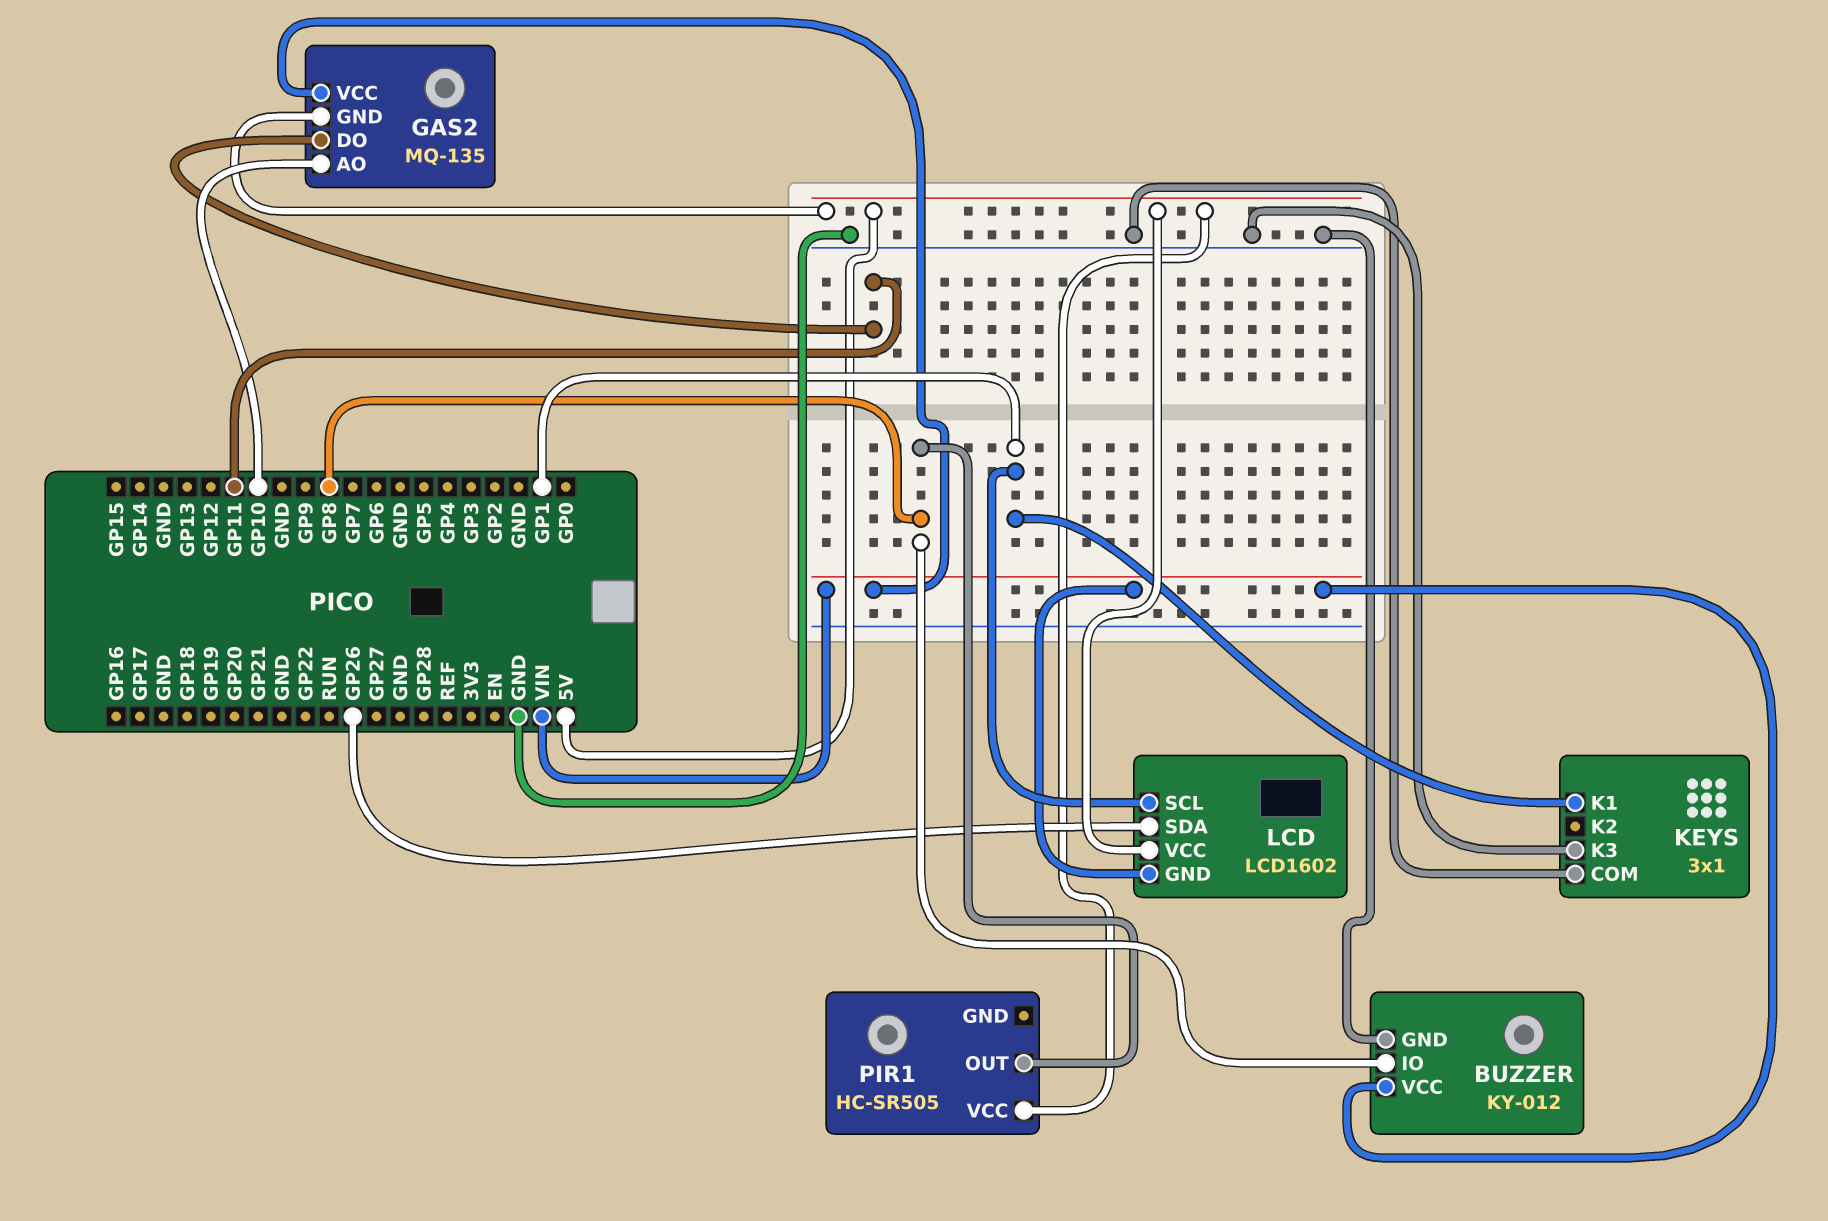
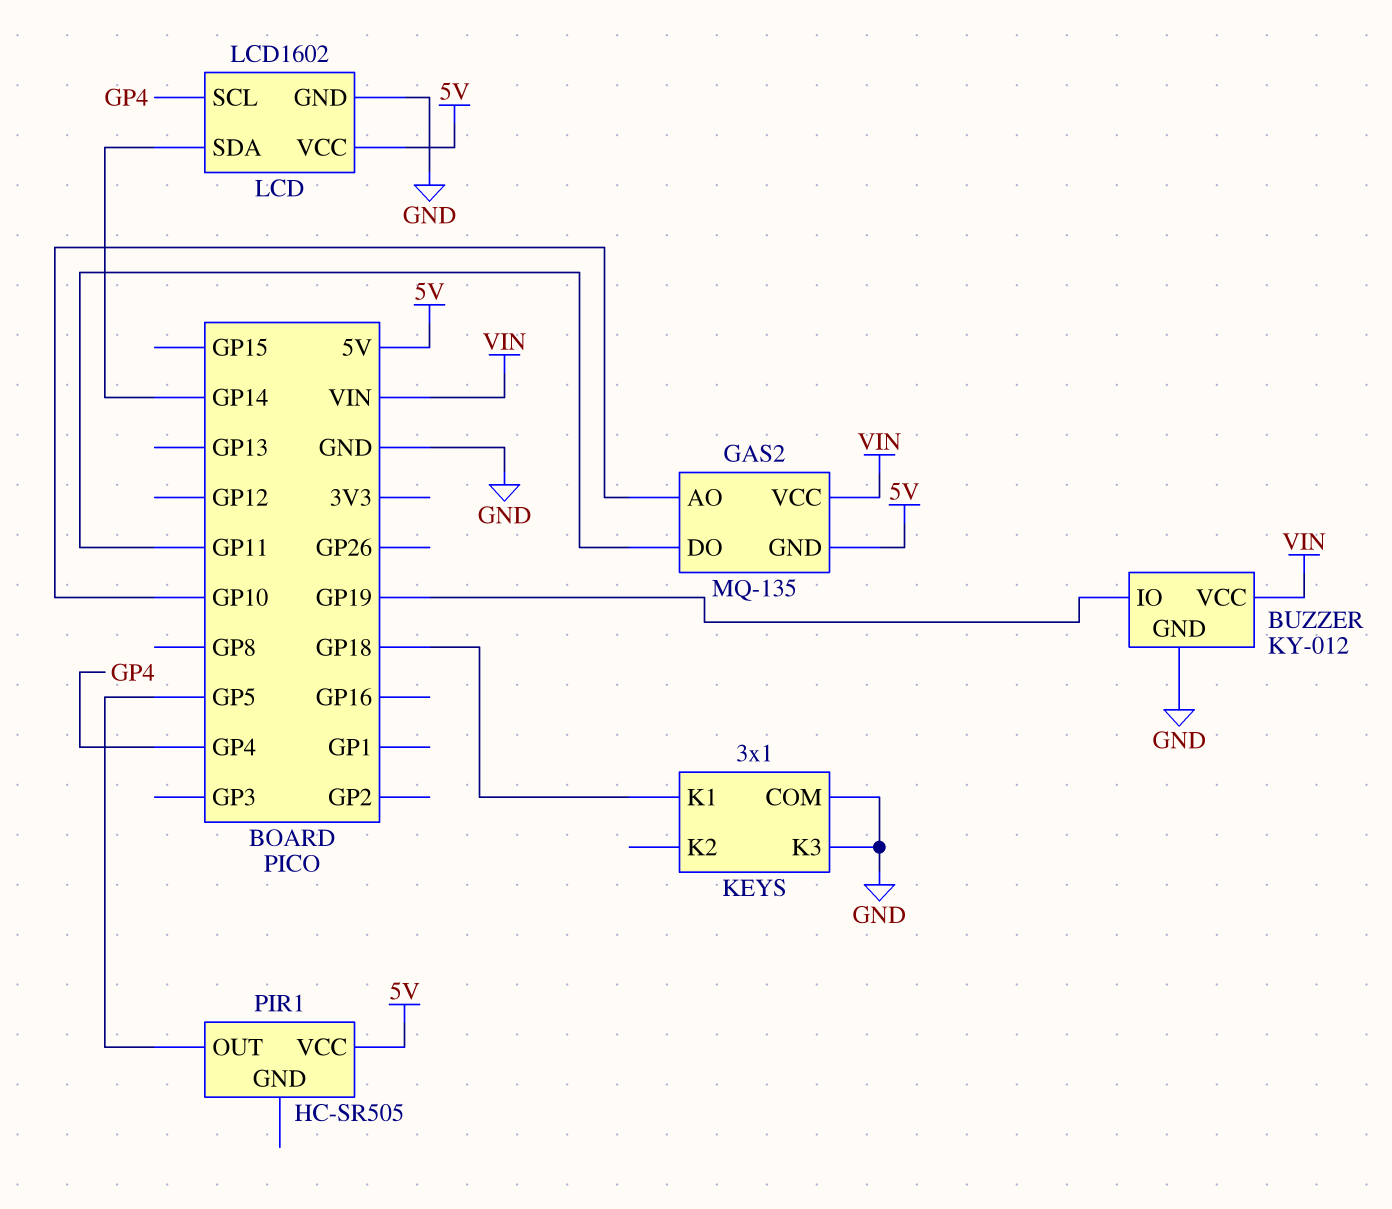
BUZZER pin IO: GP8 -> GP19
KEYS pin K1: GP1 -> GP18
LCD pin GND: VIN -> GND
LCD pin SCL: GP1 -> GP4
LCD pin SDA: GP26 -> GP14
PIR1 pin OUT: GP8 -> GP5

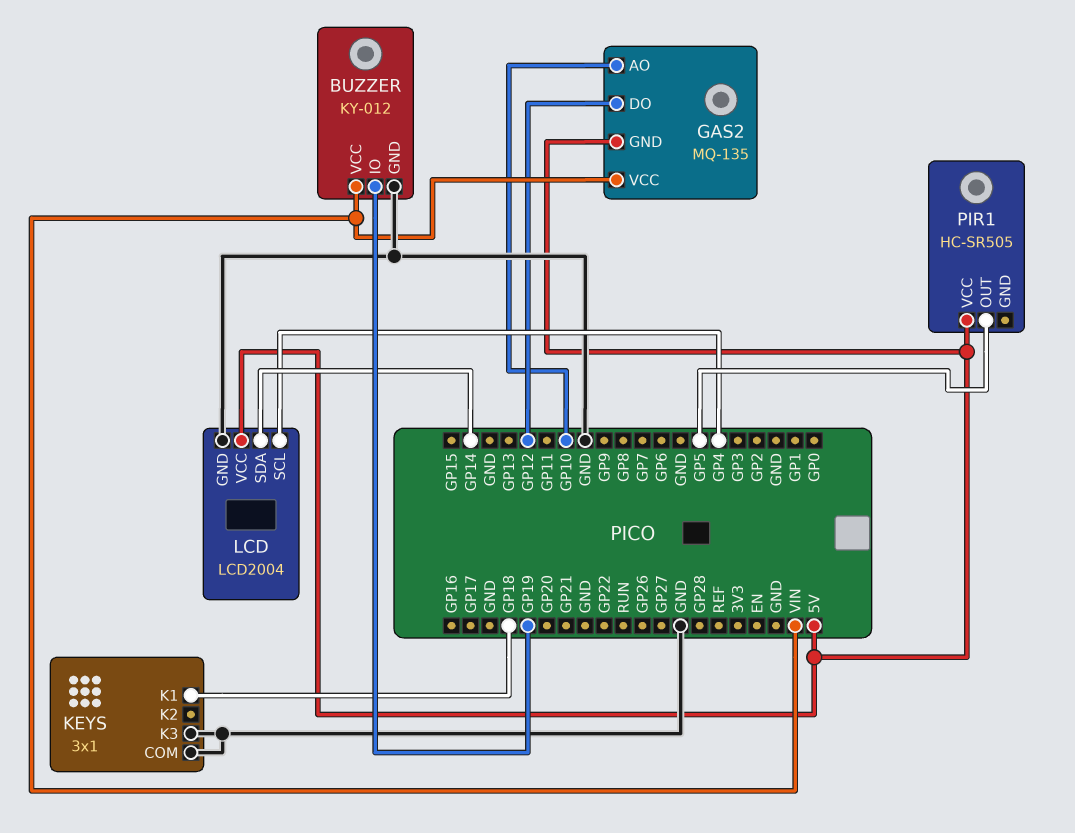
GAS2 pin DO: GP11 -> GP12
LCD: LCD1602 -> LCD2004

